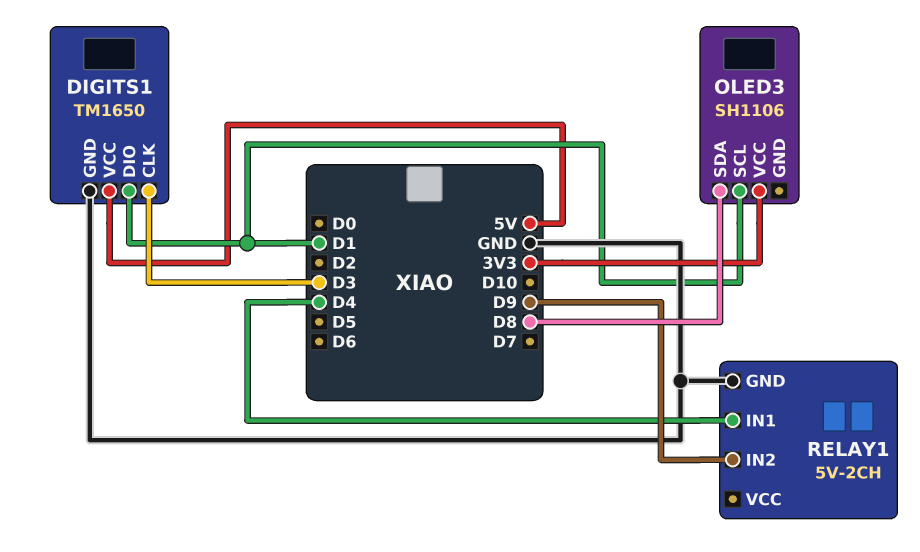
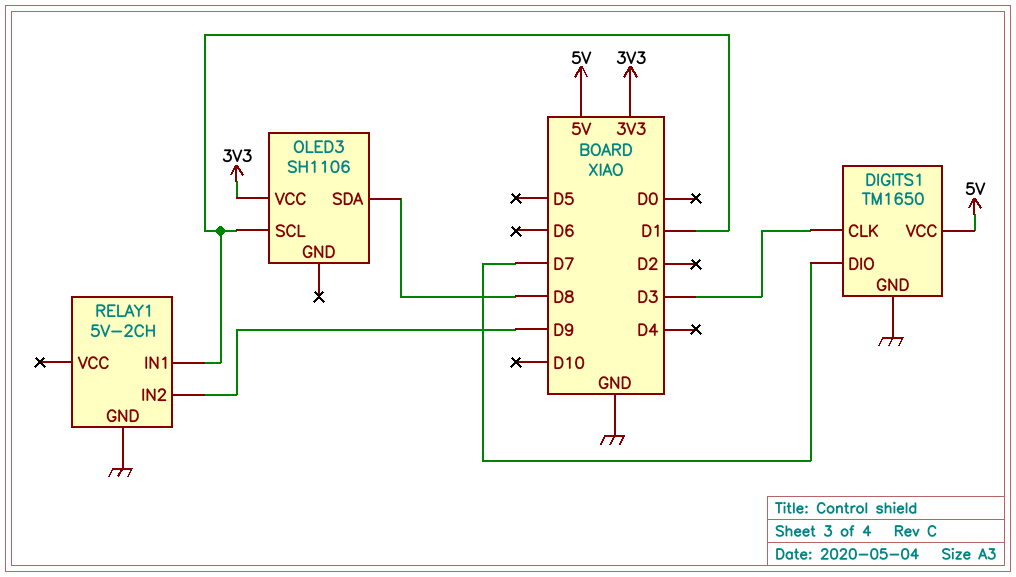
DIGITS1 pin DIO: D1 -> D7
RELAY1 pin IN1: D4 -> D1

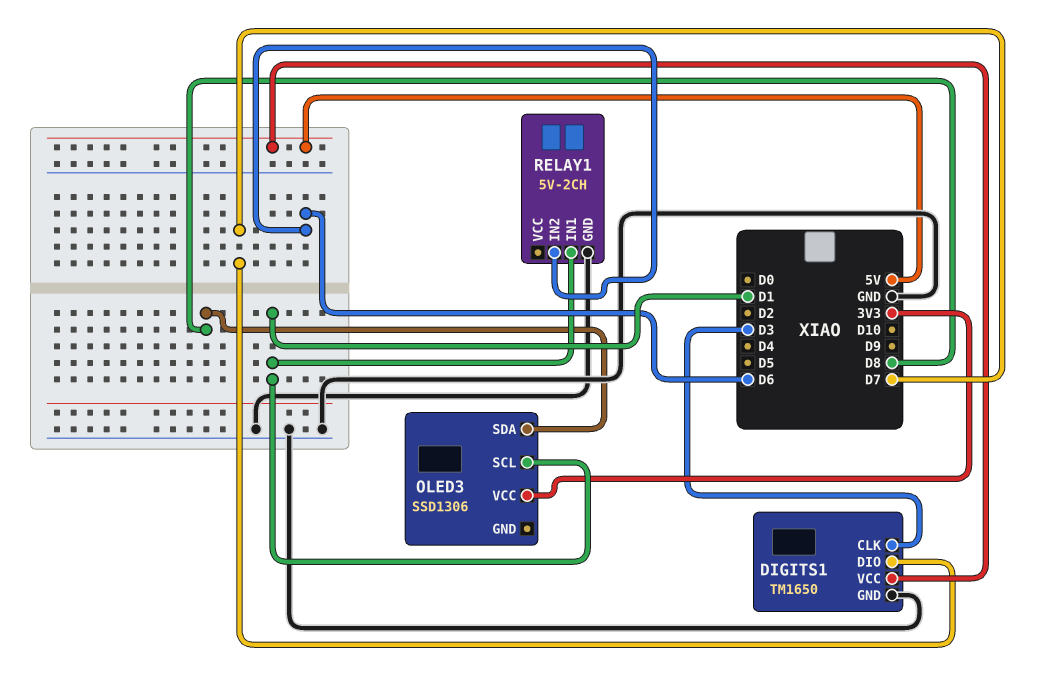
OLED3: SH1106 -> SSD1306
RELAY1 pin IN2: D9 -> D6

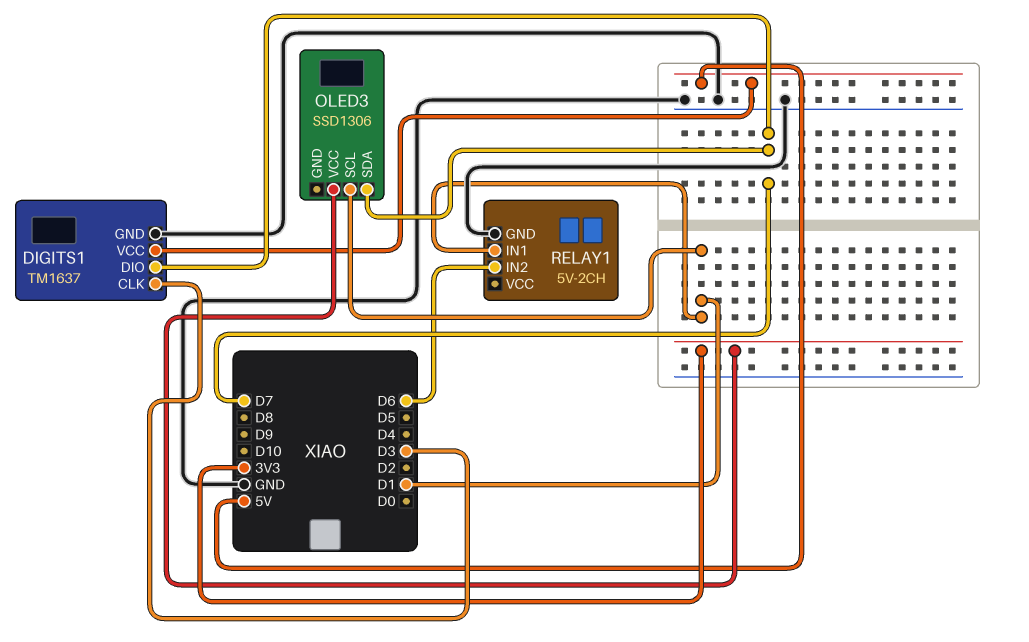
DIGITS1: TM1650 -> TM1637
OLED3 pin SDA: D8 -> D7

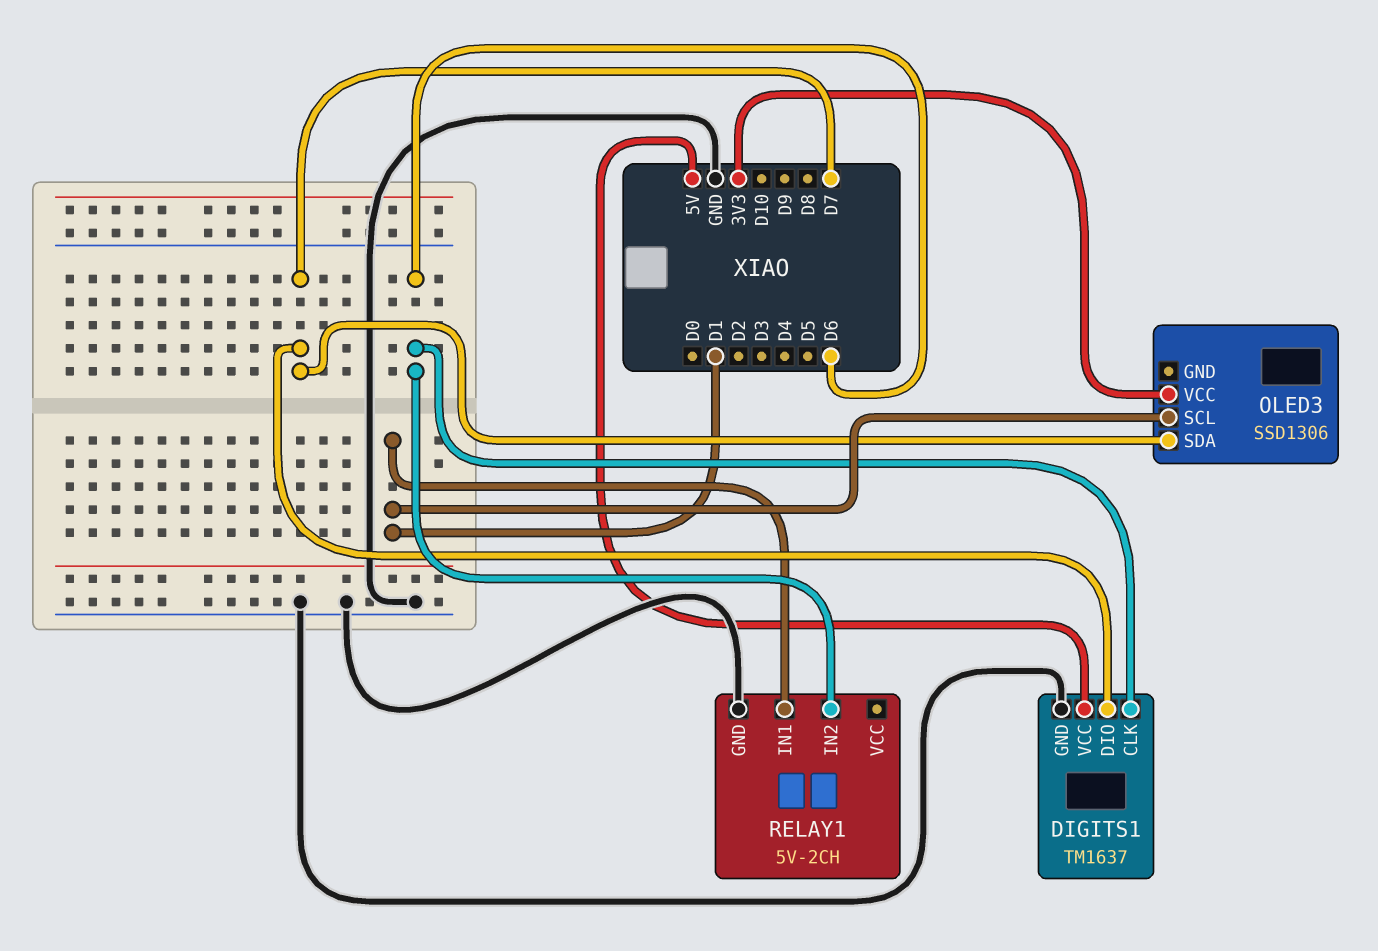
DIGITS1 pin CLK: D3 -> D6

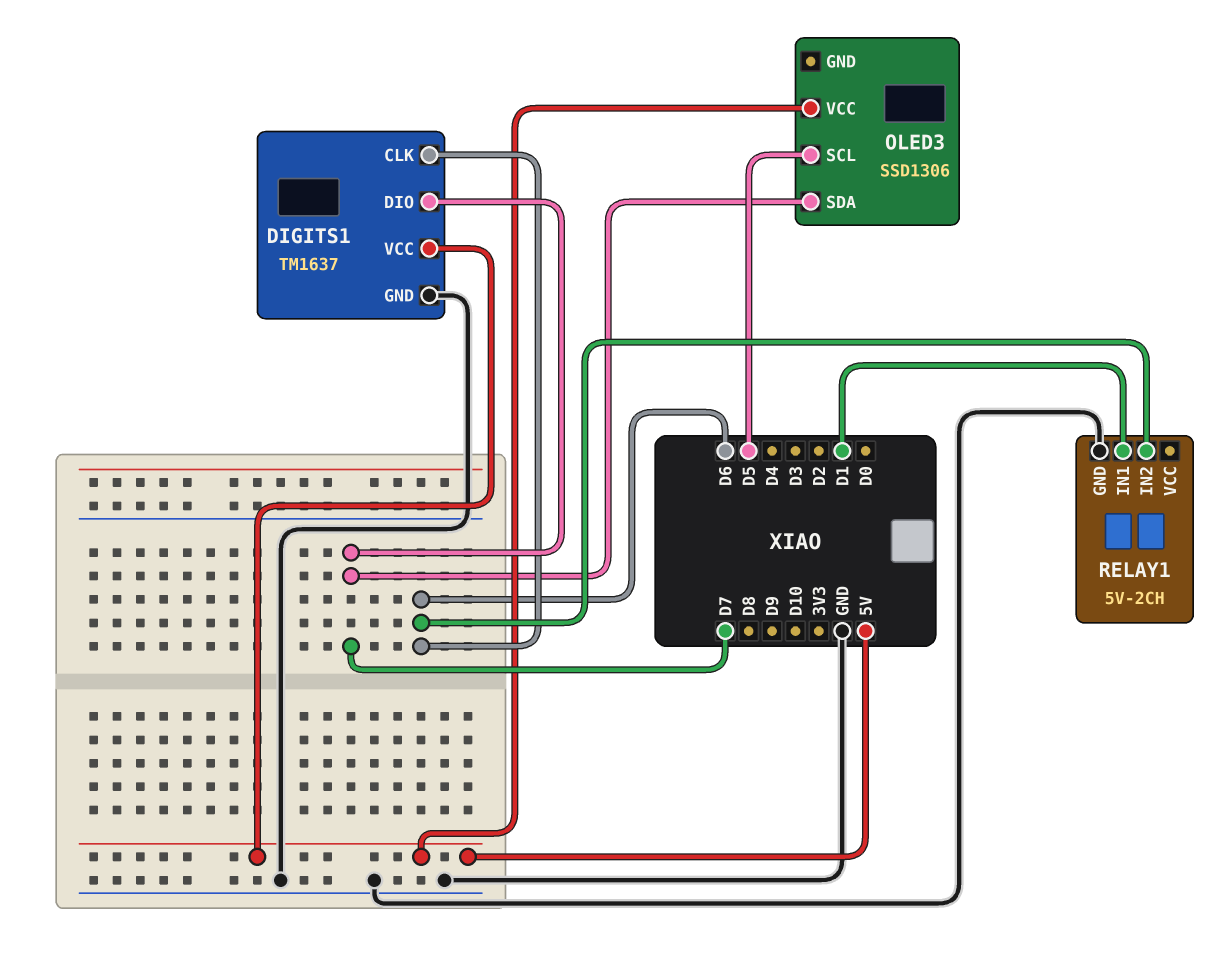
OLED3 pin SCL: D1 -> D5
OLED3 pin VCC: 3V3 -> 5V

